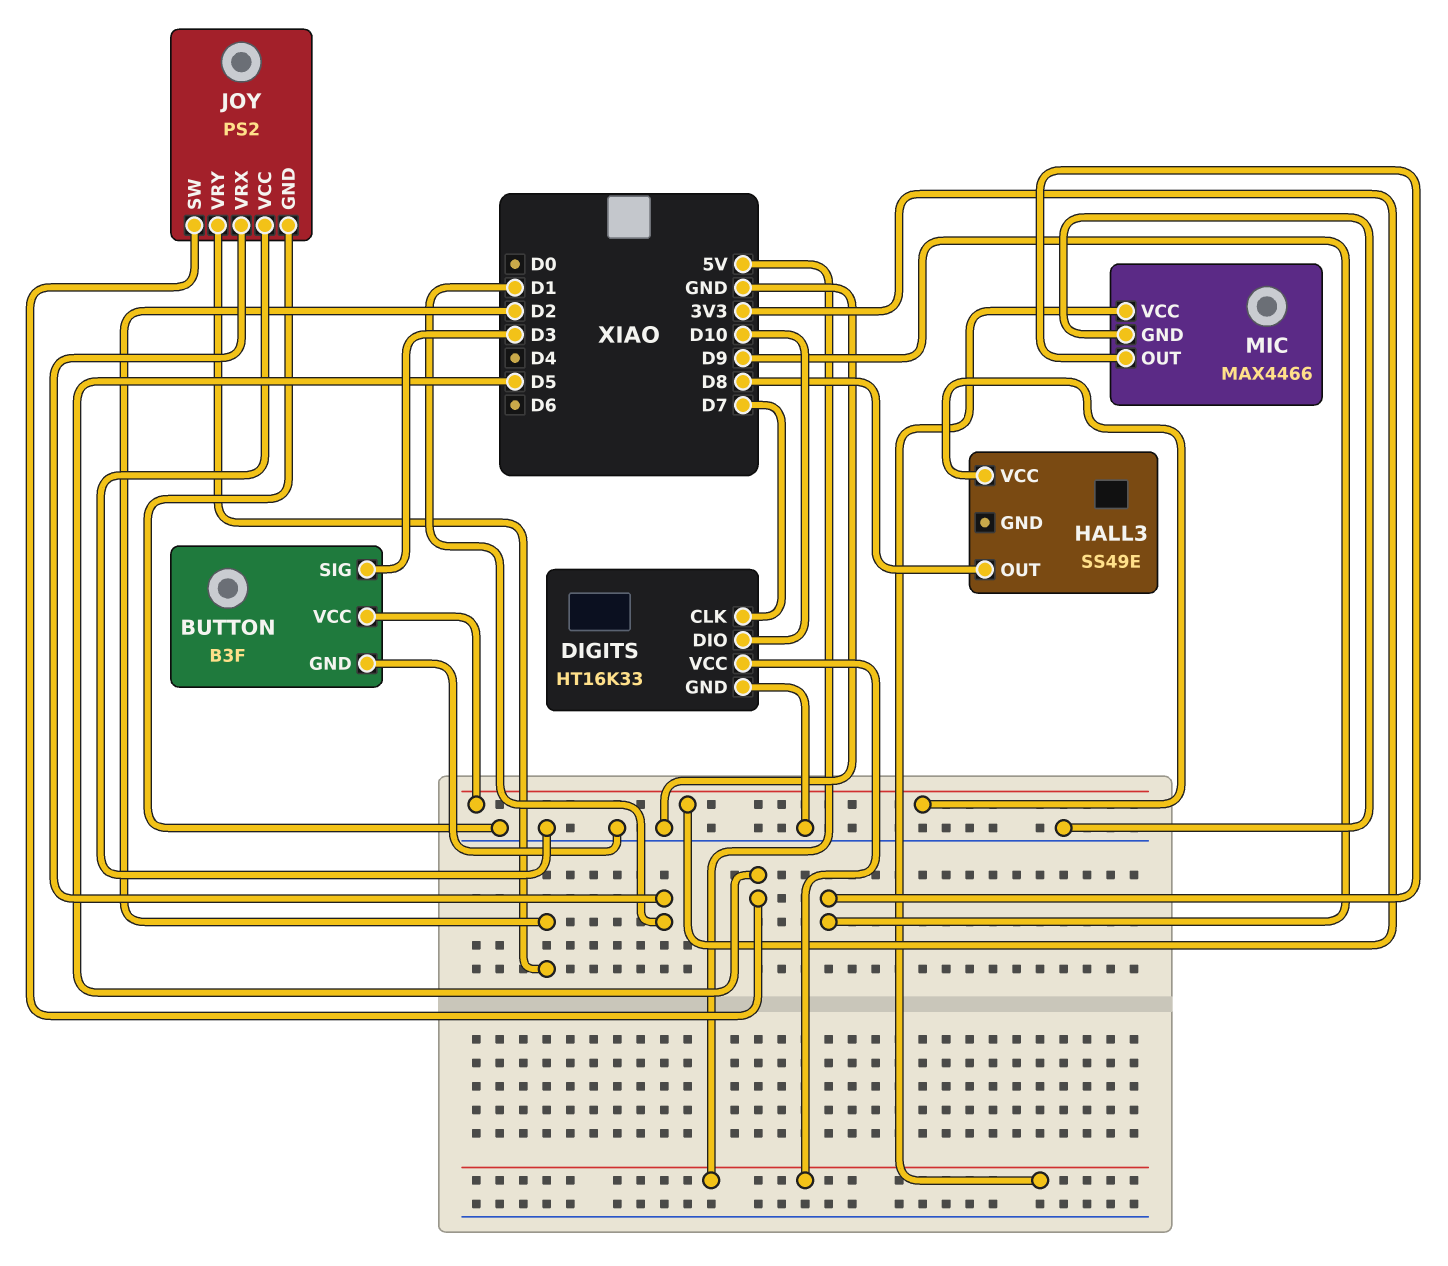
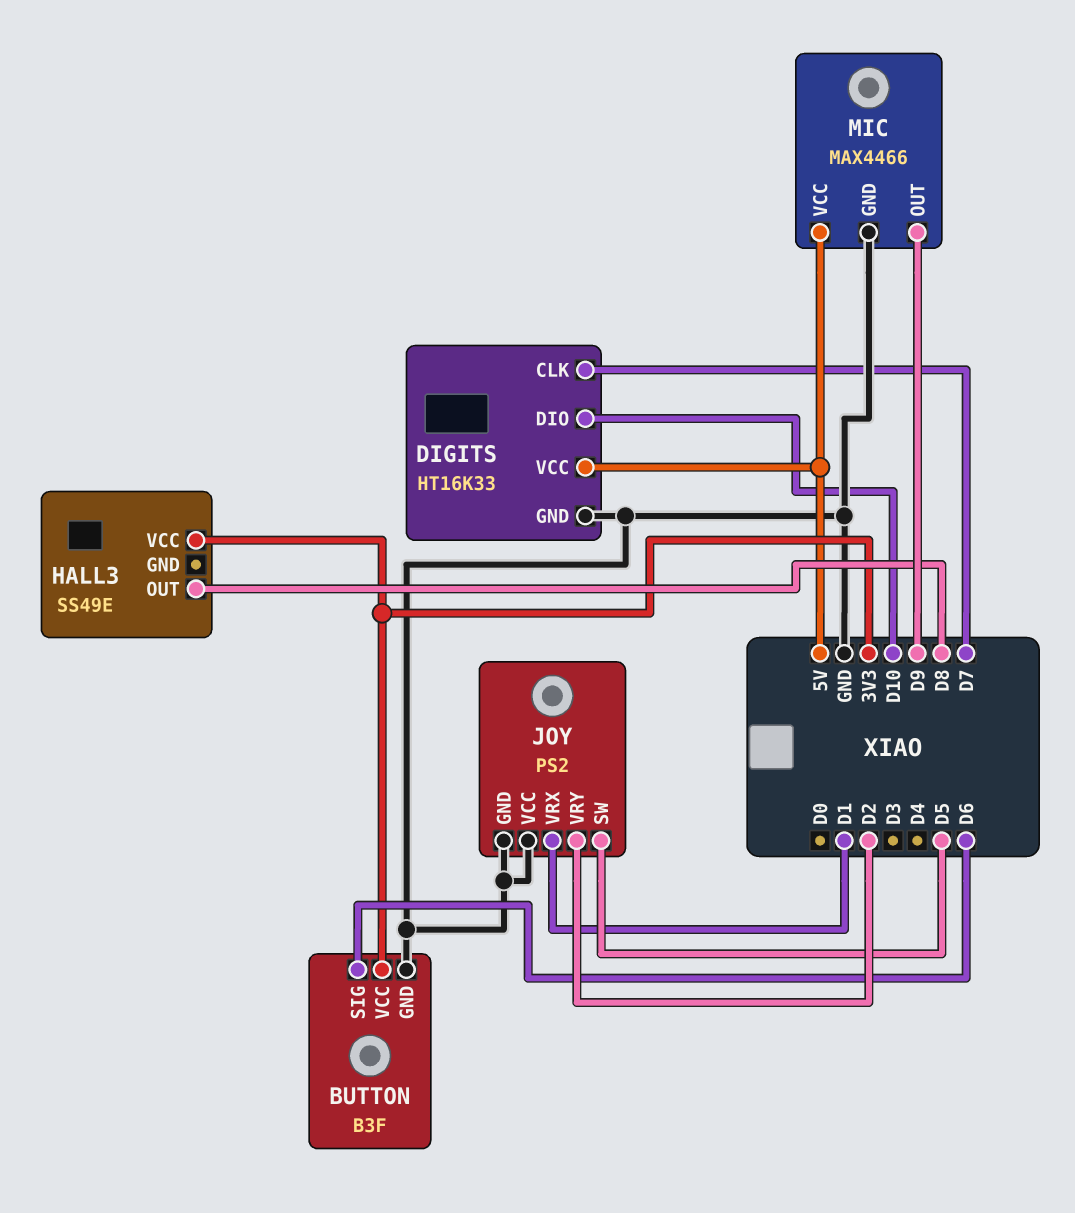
BUTTON pin SIG: D3 -> D6

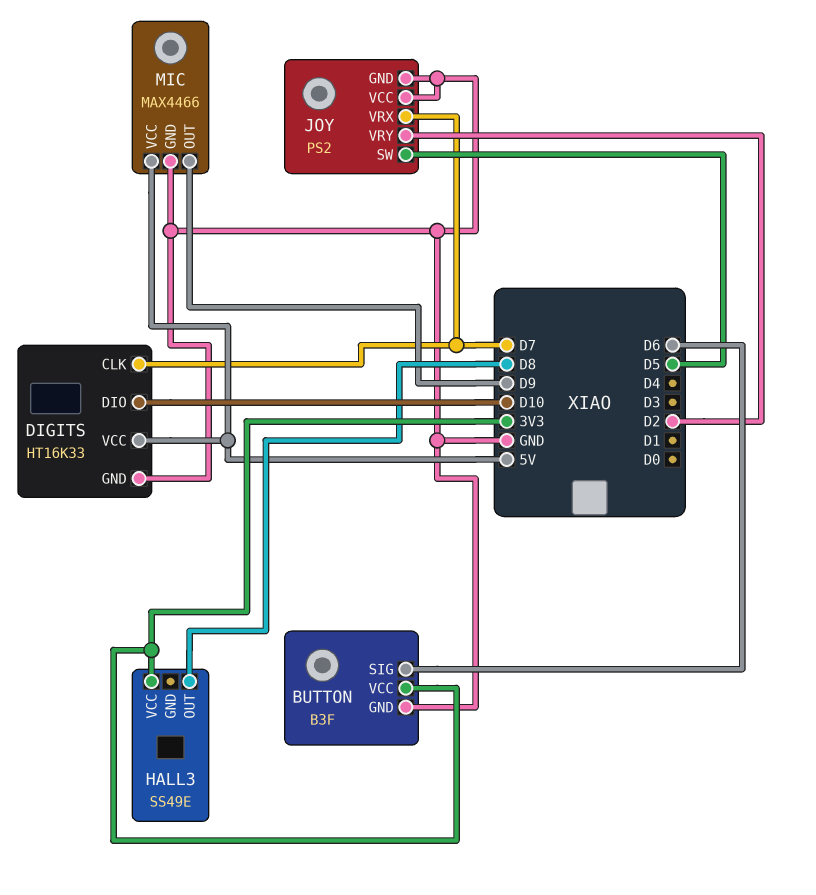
JOY pin VRX: D1 -> D7

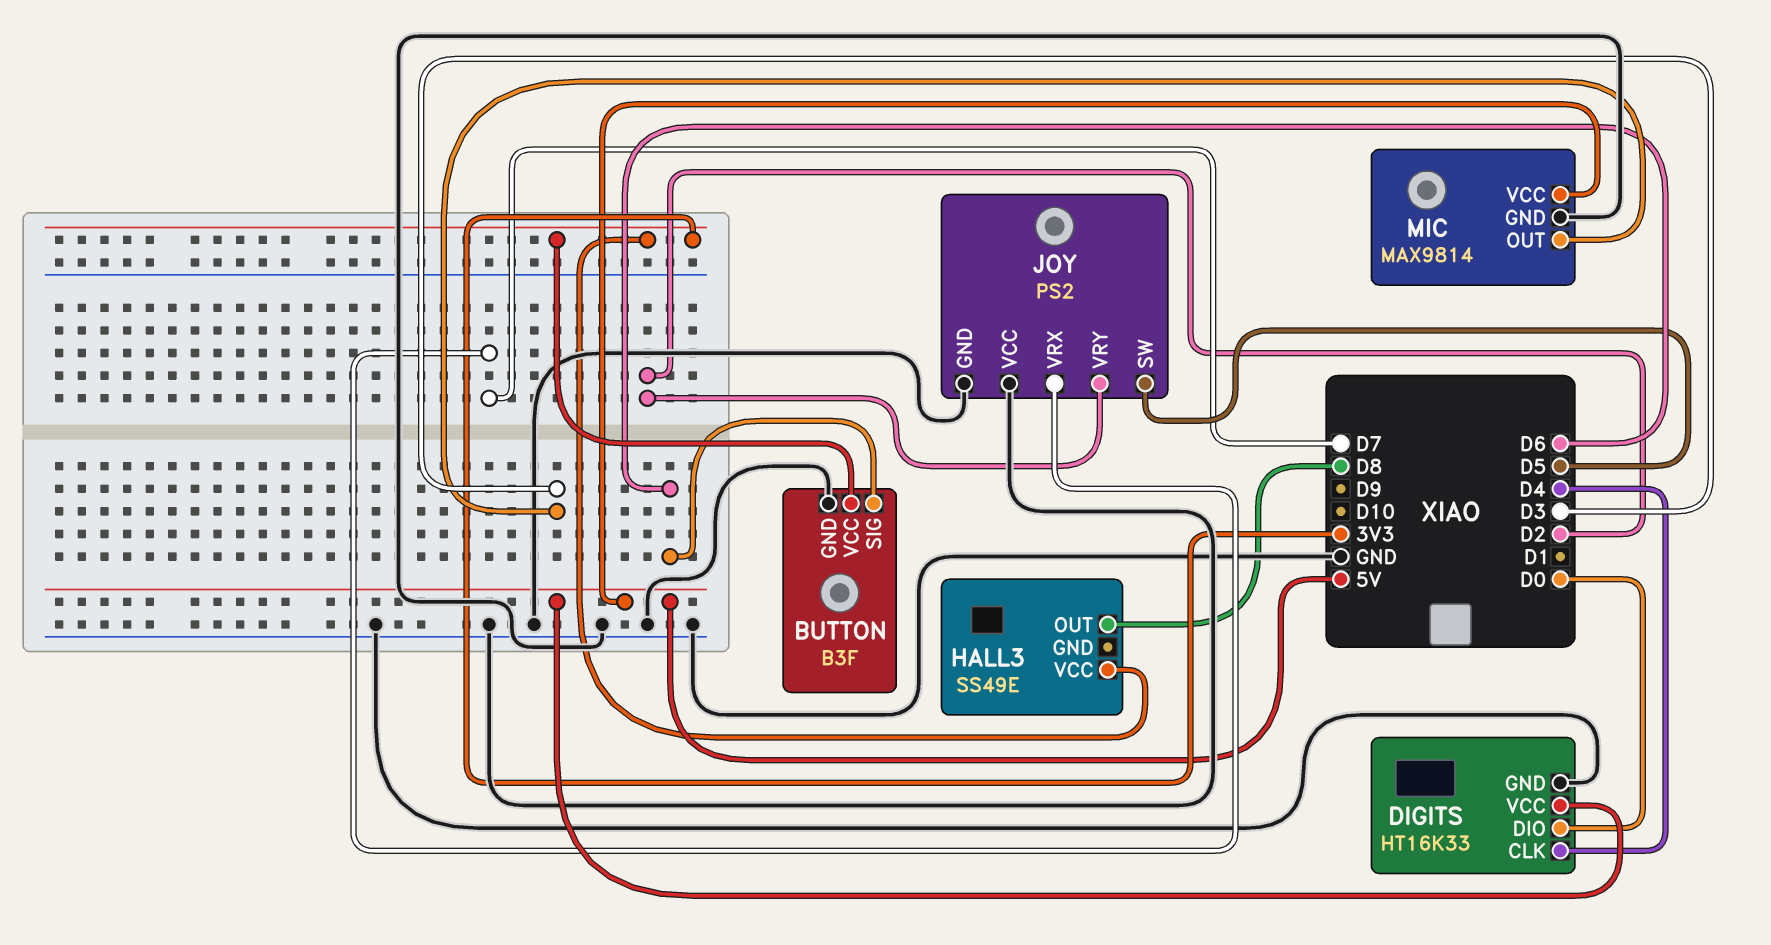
DIGITS pin CLK: D7 -> D4
DIGITS pin DIO: D10 -> D0
MIC: MAX4466 -> MAX9814
MIC pin OUT: D9 -> D3

